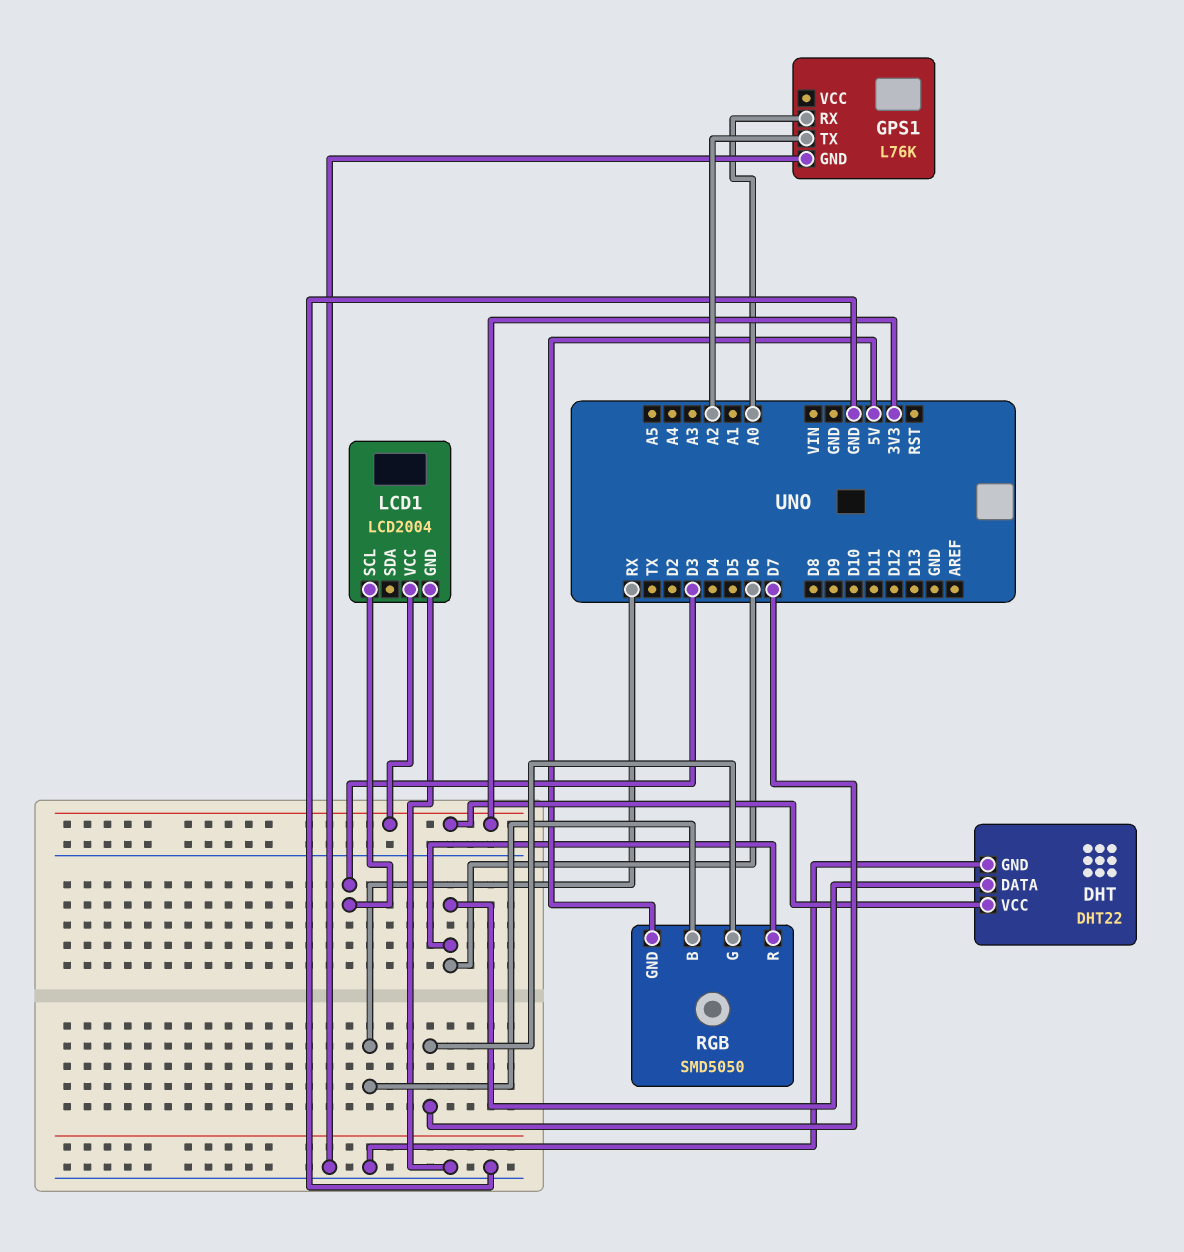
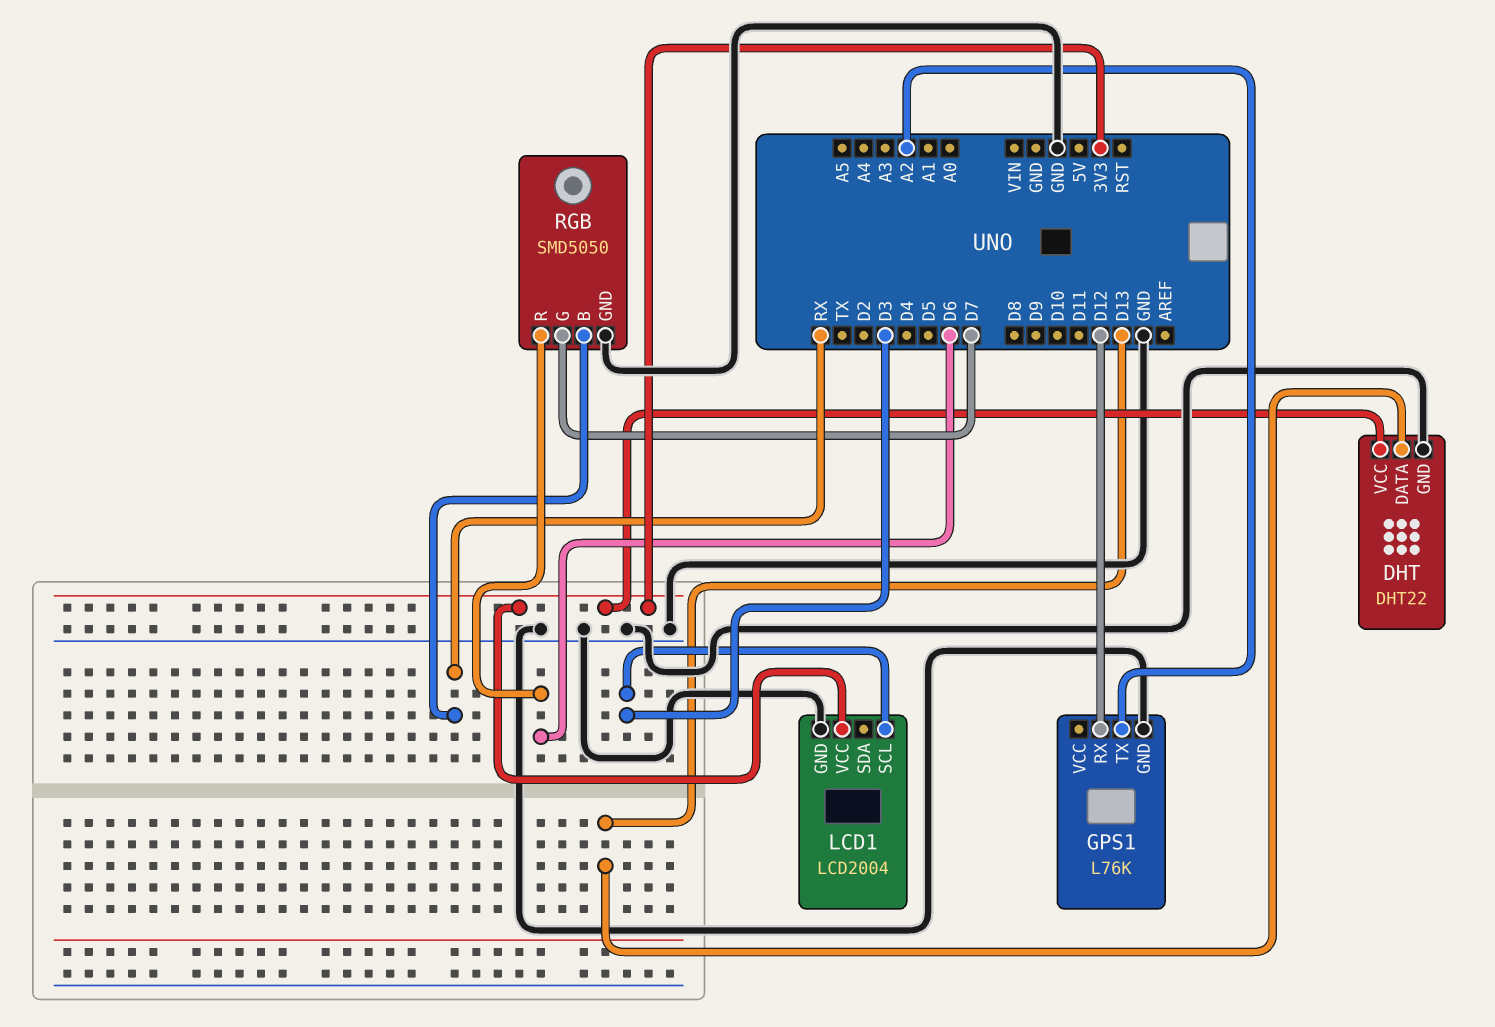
DHT pin DATA: D6 -> D13
GPS1 pin RX: A0 -> D12
RGB pin GND: 5V -> GND

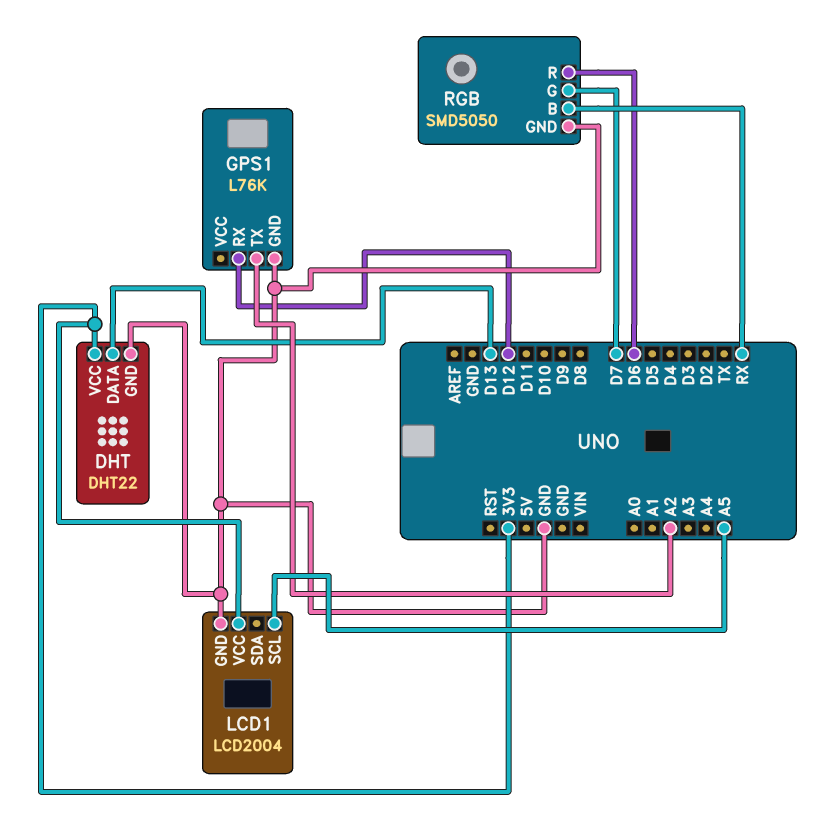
LCD1 pin SCL: D3 -> A5

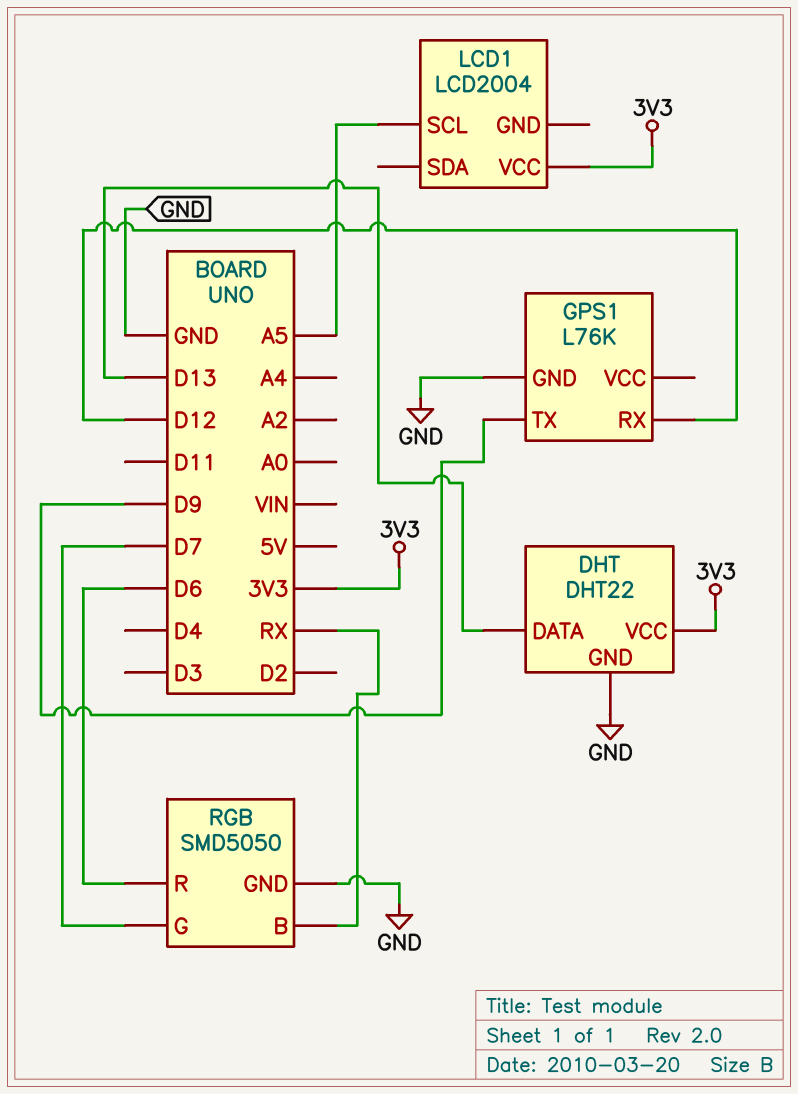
GPS1 pin TX: A2 -> D9
LCD1 pin GND: GND -> none

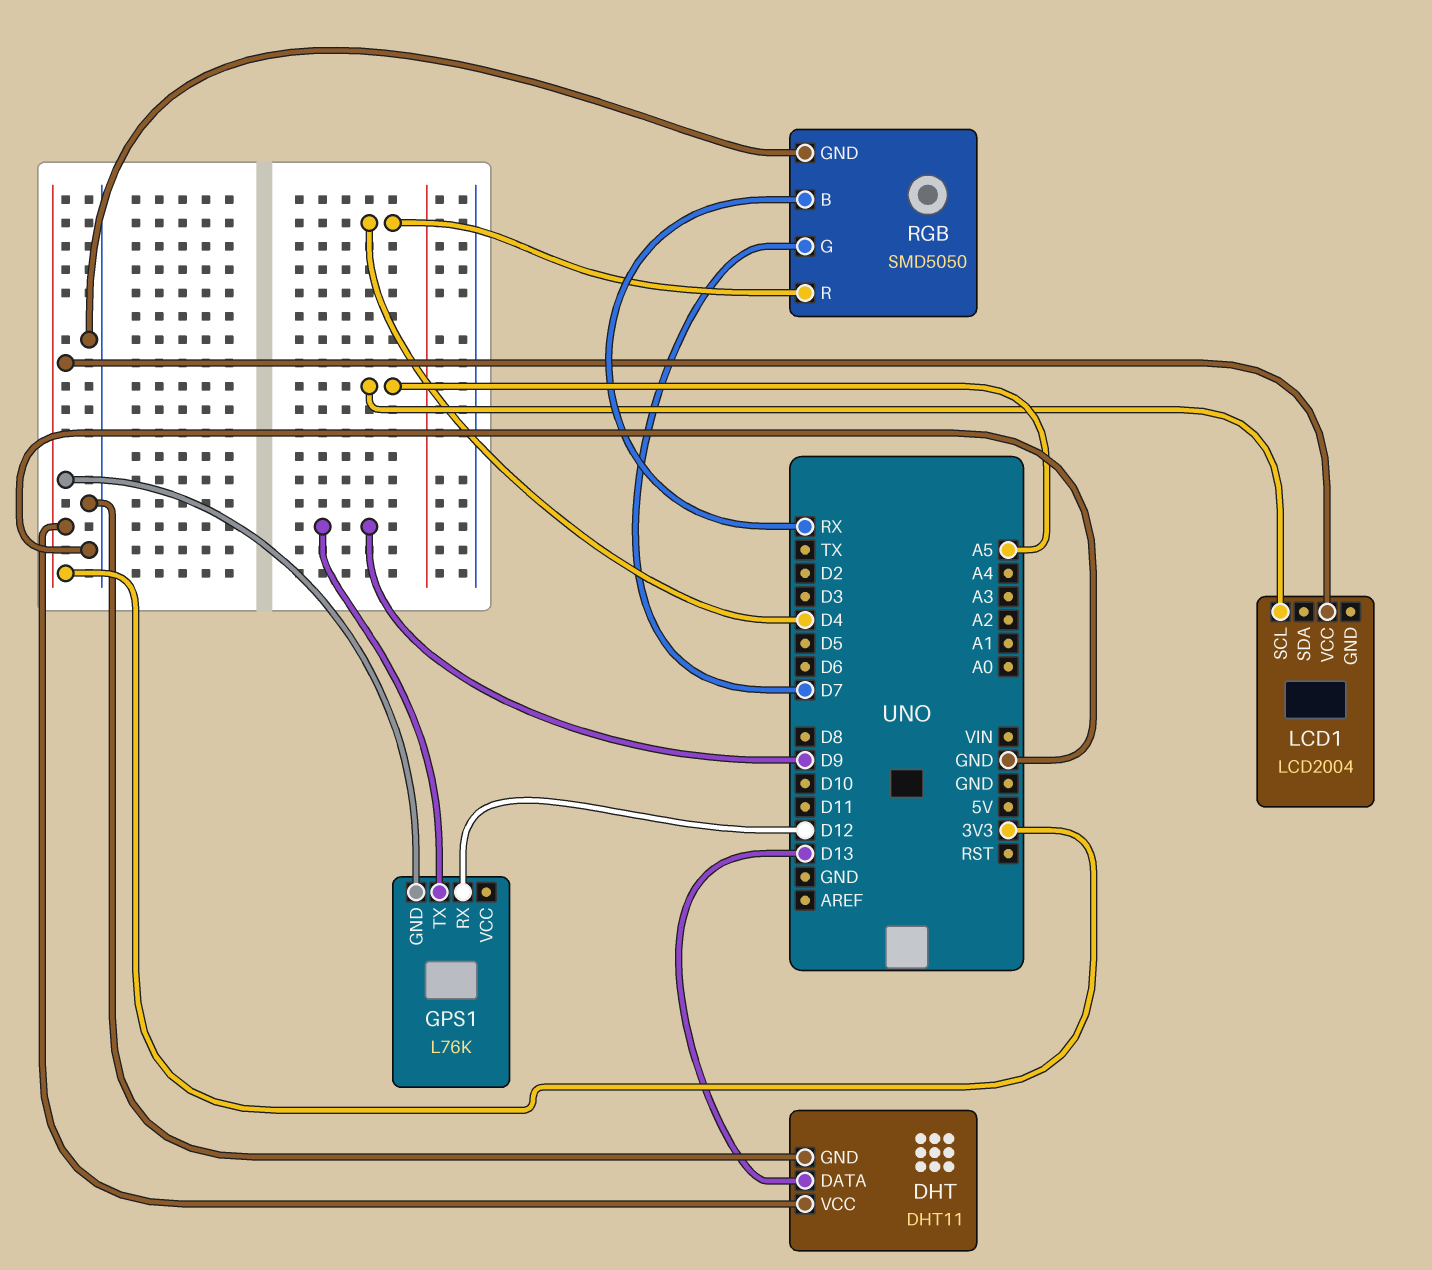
DHT: DHT22 -> DHT11
GPS1 pin GND: GND -> 3V3
RGB pin R: D6 -> D4

